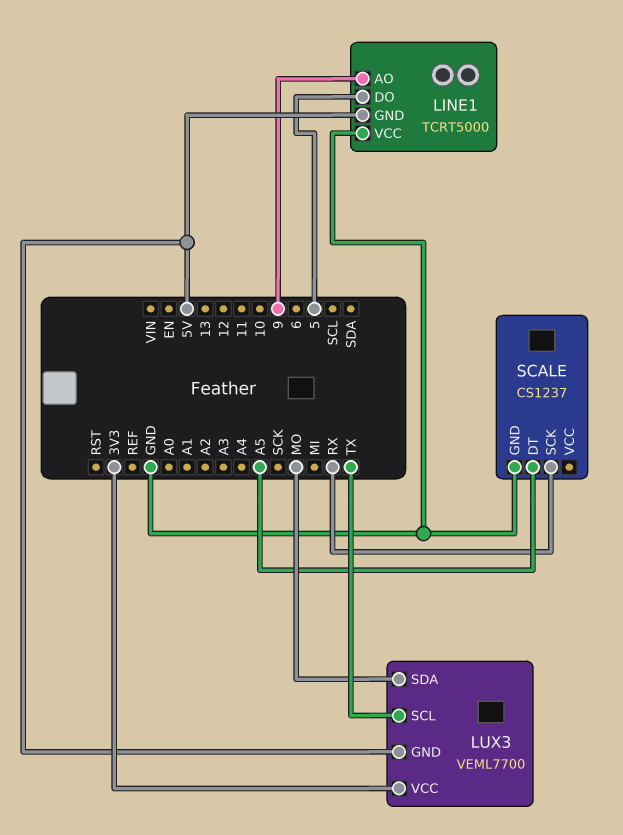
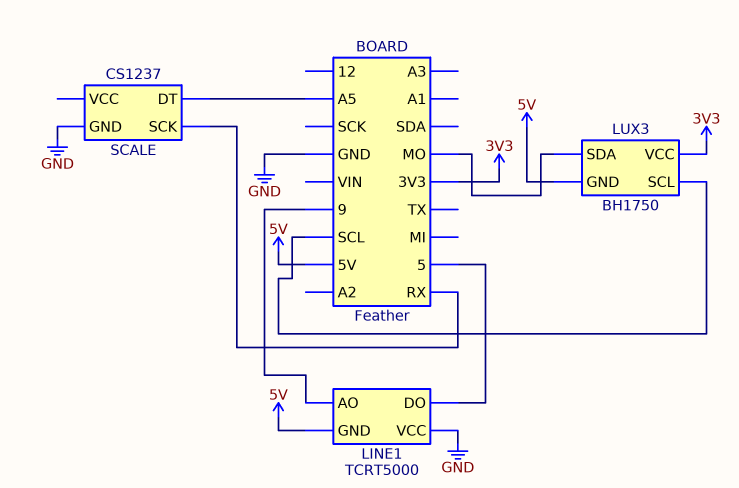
LUX3: VEML7700 -> BH1750
LUX3 pin SCL: TX -> SCL

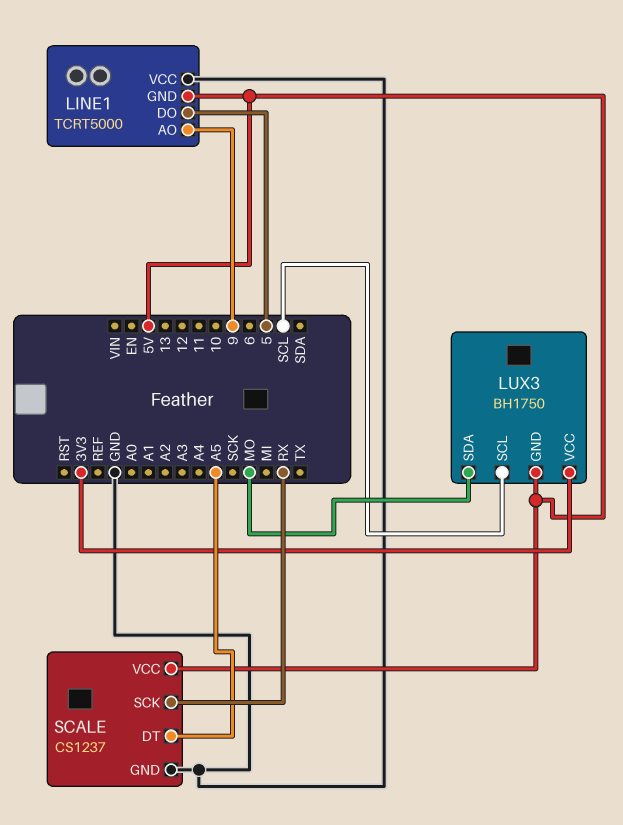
SCALE pin VCC: none -> 5V

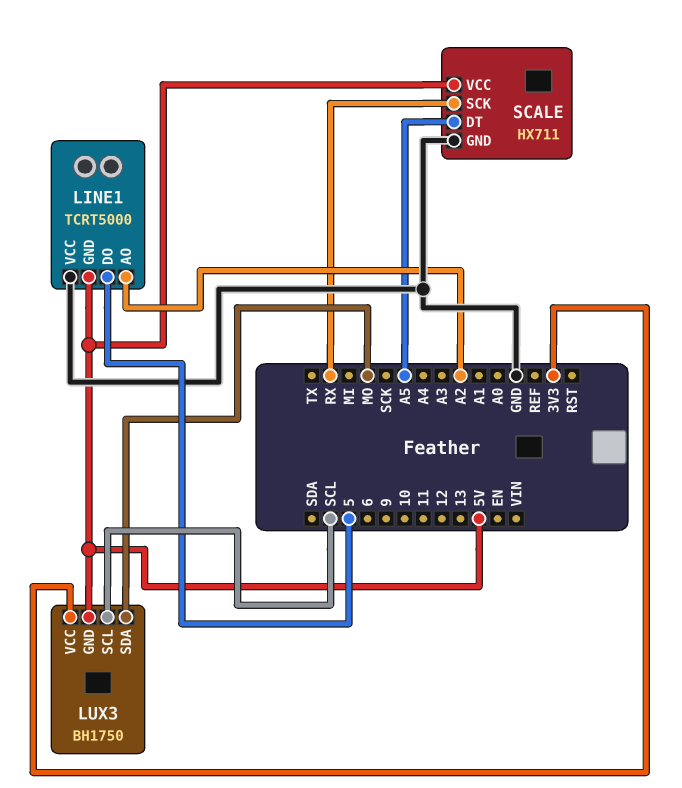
LINE1 pin AO: 9 -> A2
SCALE: CS1237 -> HX711

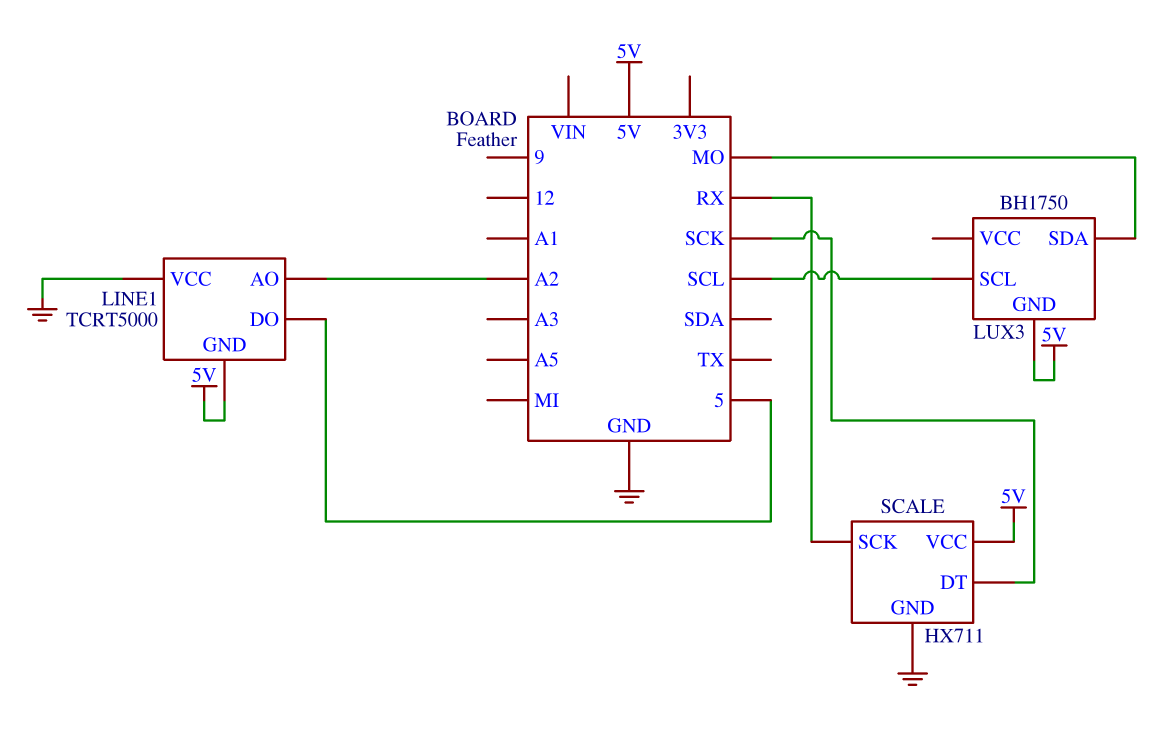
LUX3 pin VCC: 3V3 -> none
SCALE pin DT: A5 -> SCK

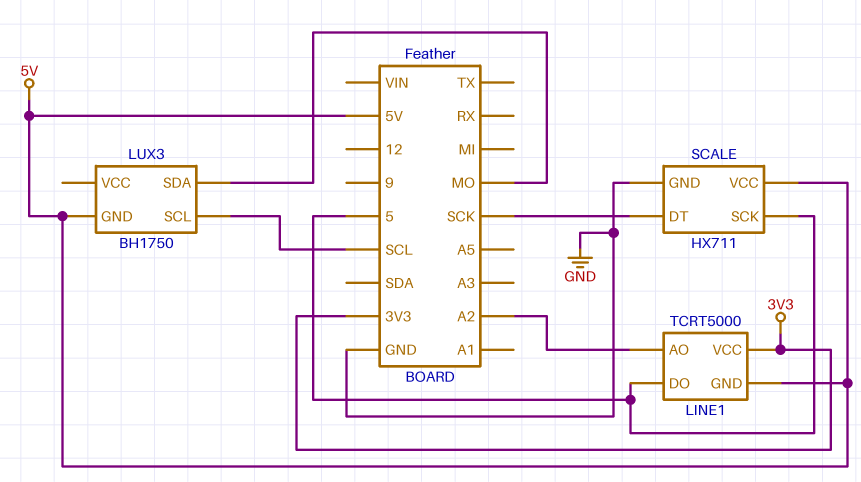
LINE1 pin VCC: GND -> 3V3
SCALE pin SCK: RX -> 5

